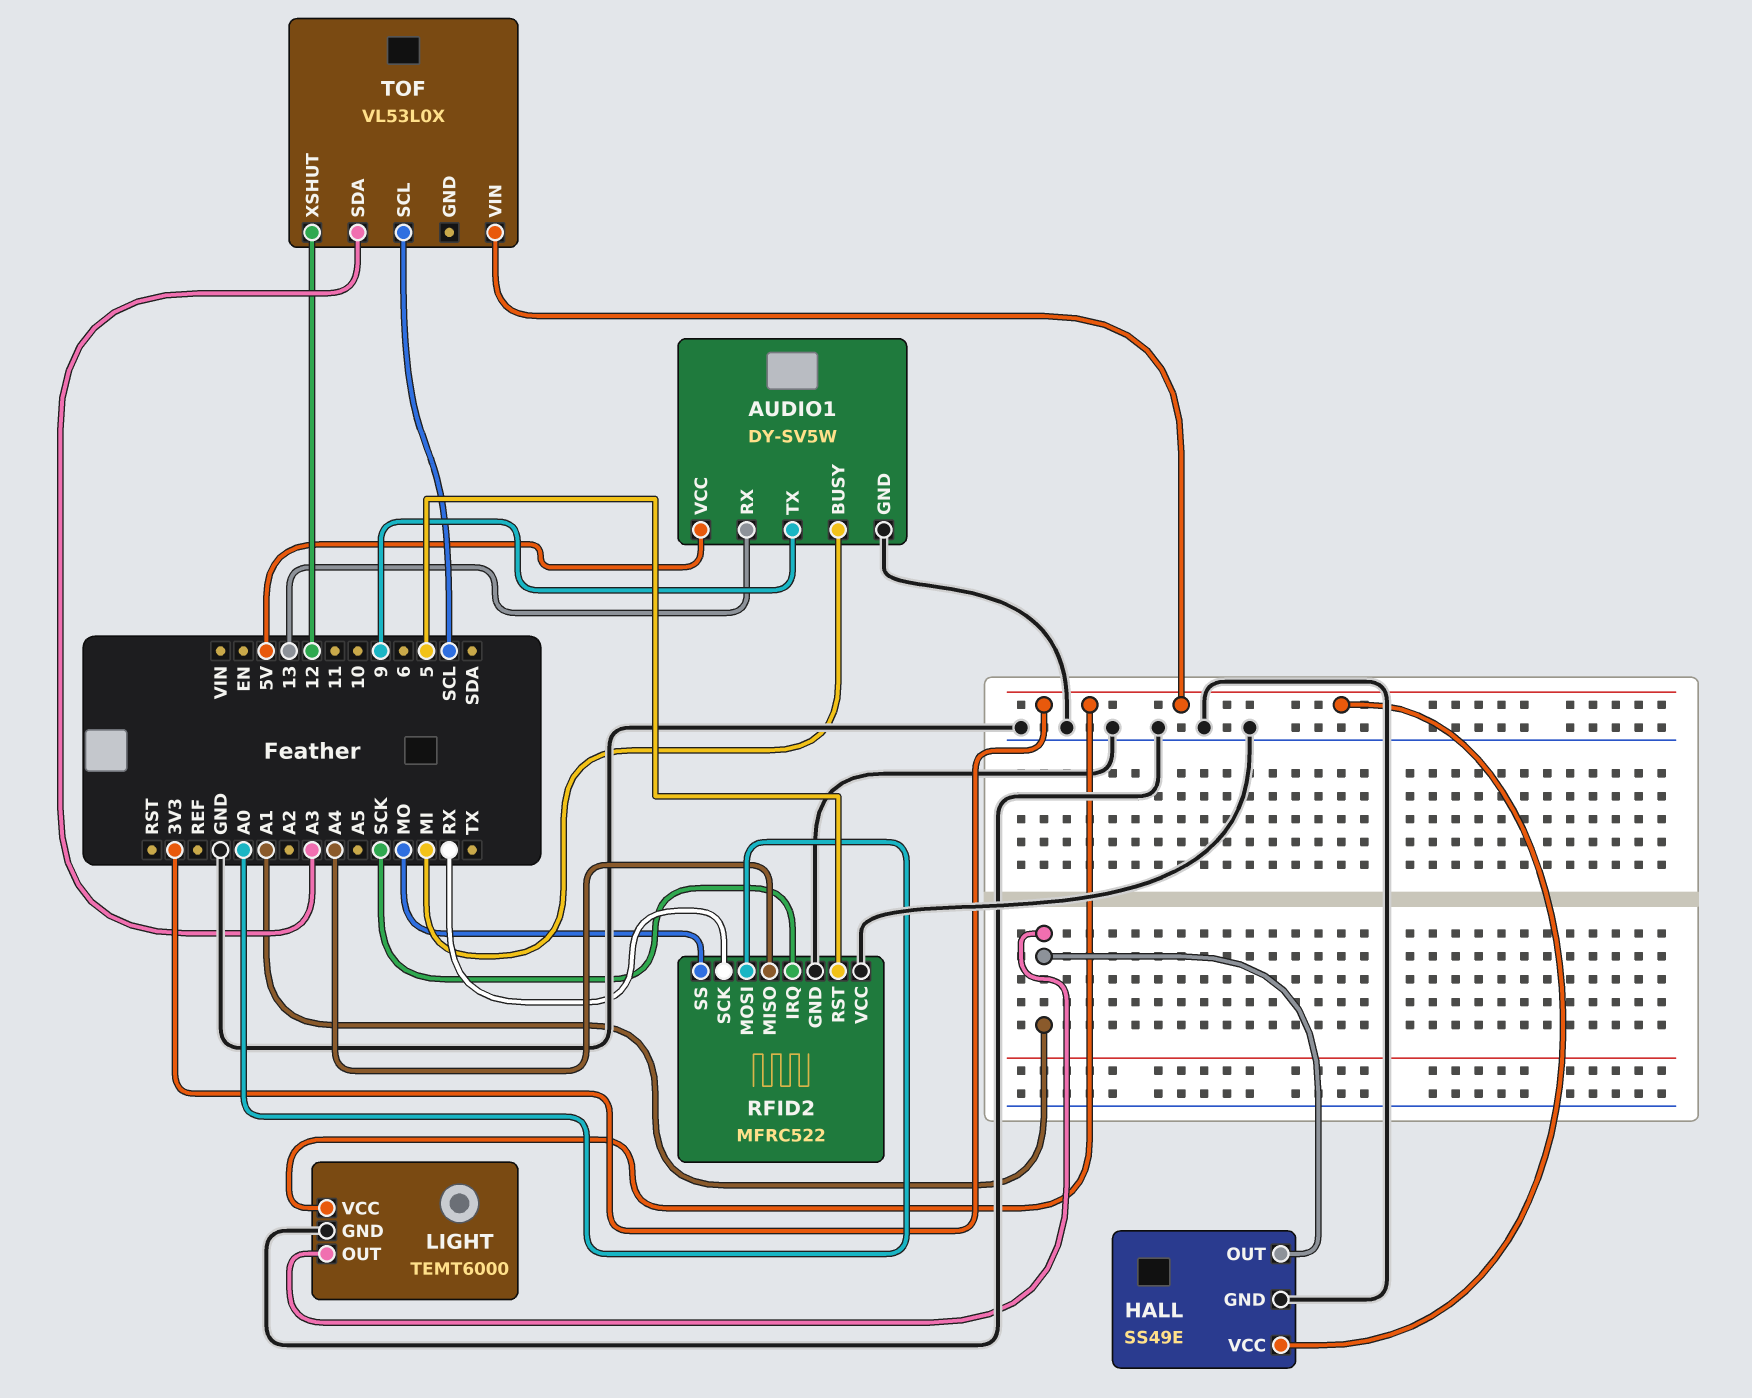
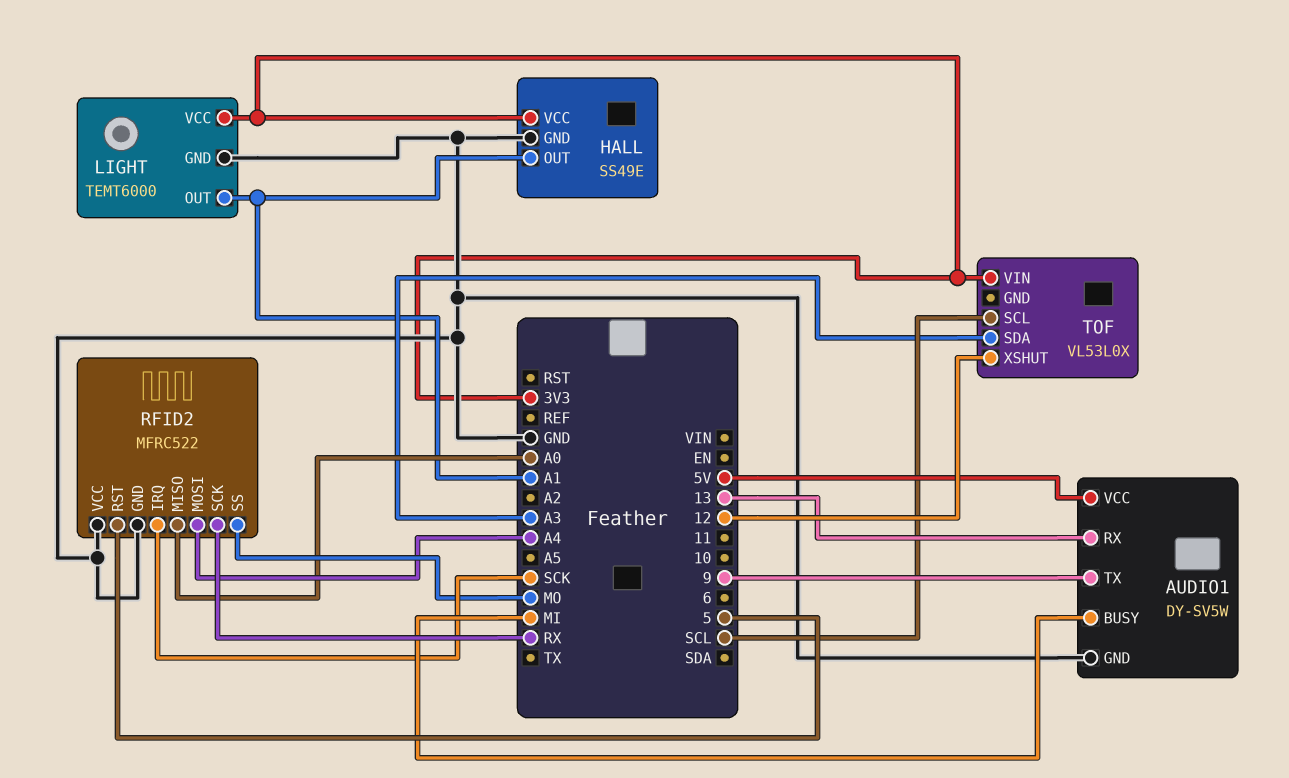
RFID2 pin MISO: A4 -> A0
RFID2 pin MOSI: A0 -> A4

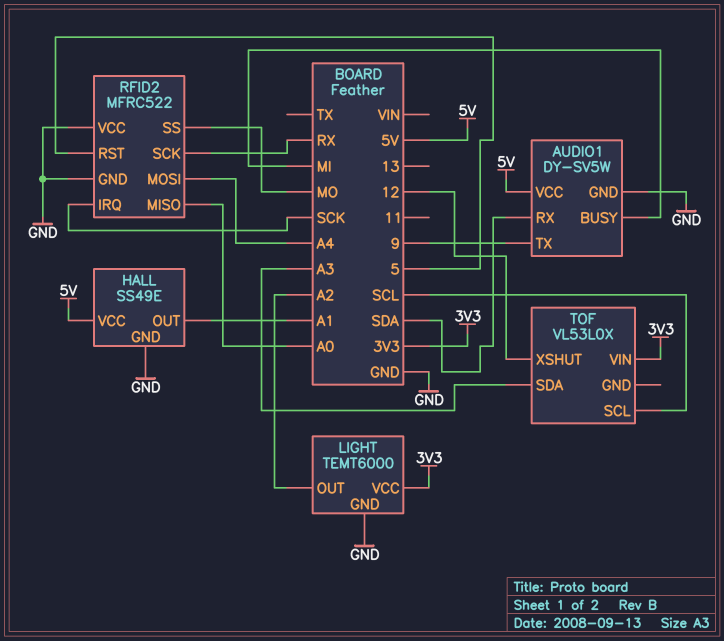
AUDIO1 pin RX: 13 -> SDA
HALL pin VCC: 3V3 -> 5V
LIGHT pin OUT: A1 -> A2

